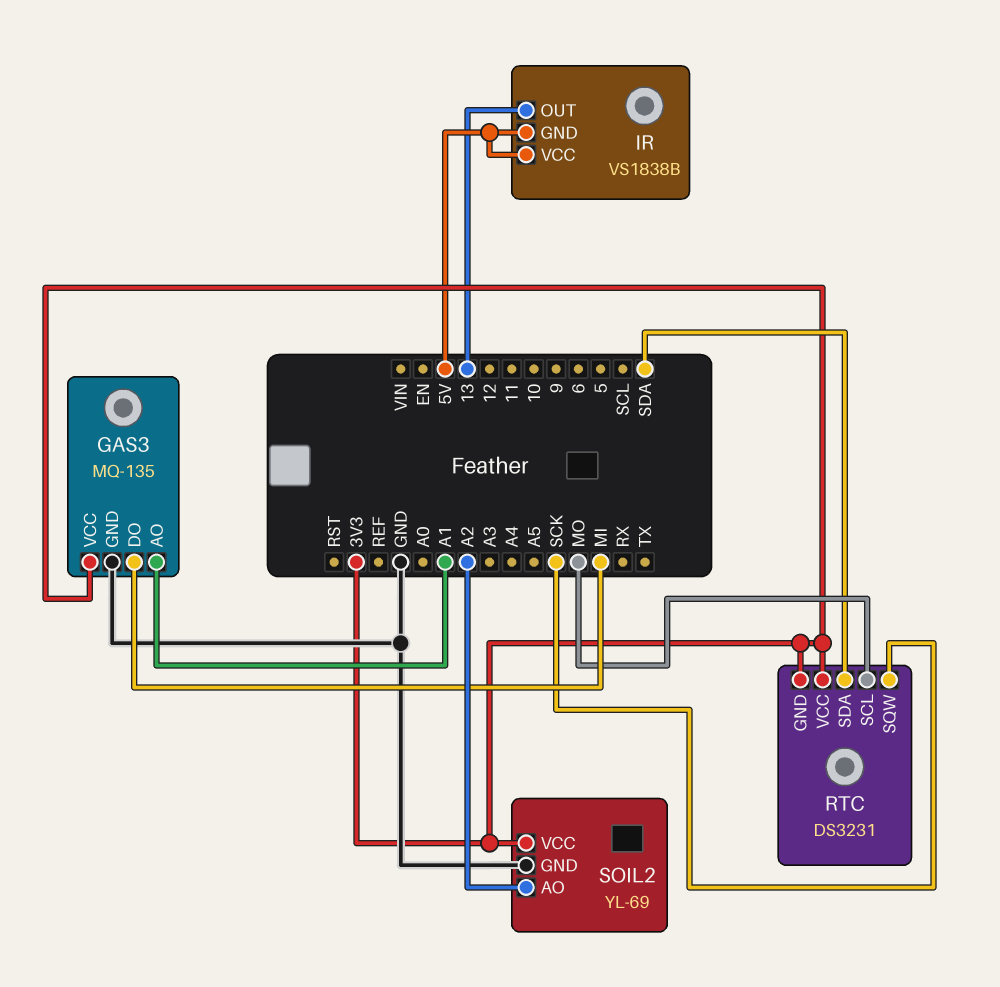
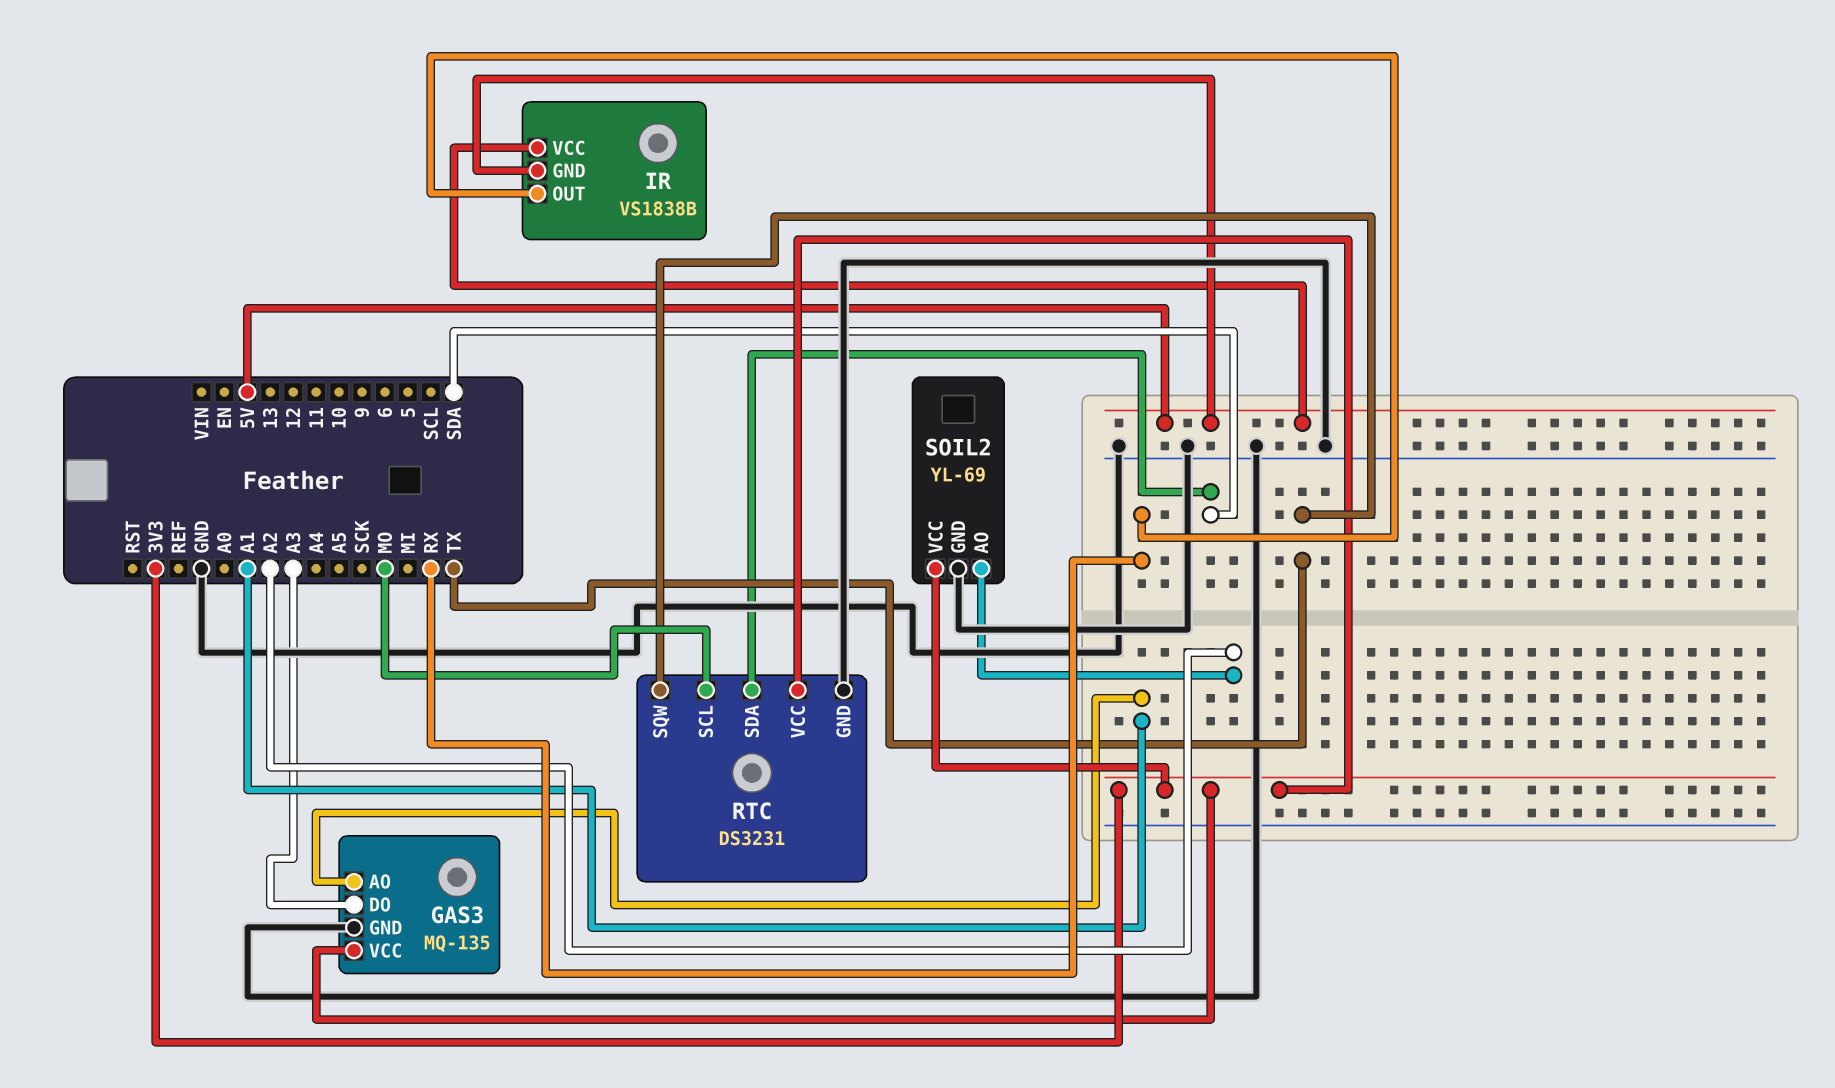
GAS3 pin DO: MI -> A3
IR pin OUT: 13 -> RX
RTC pin GND: 3V3 -> GND
RTC pin SQW: SCK -> TX

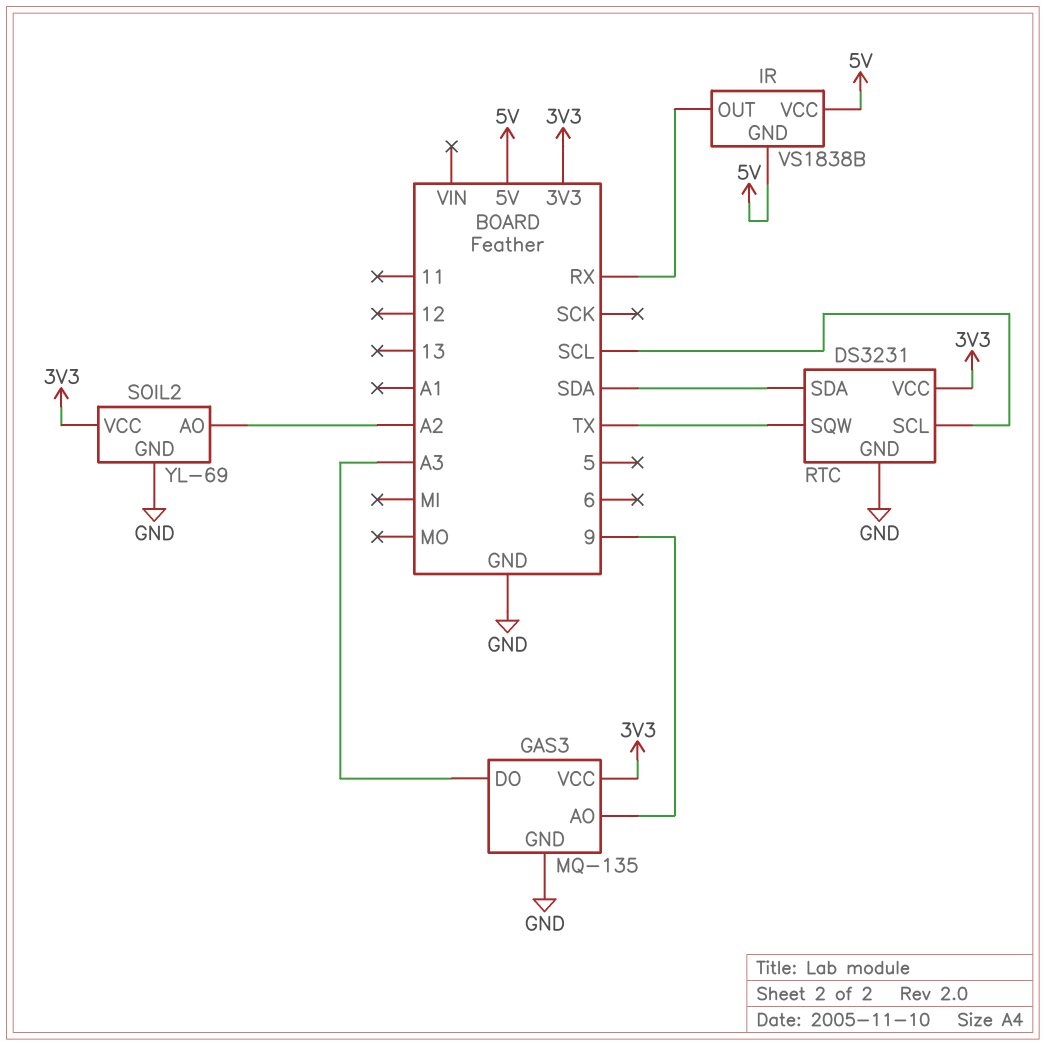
GAS3 pin AO: A1 -> 9
RTC pin SCL: MO -> SCL

